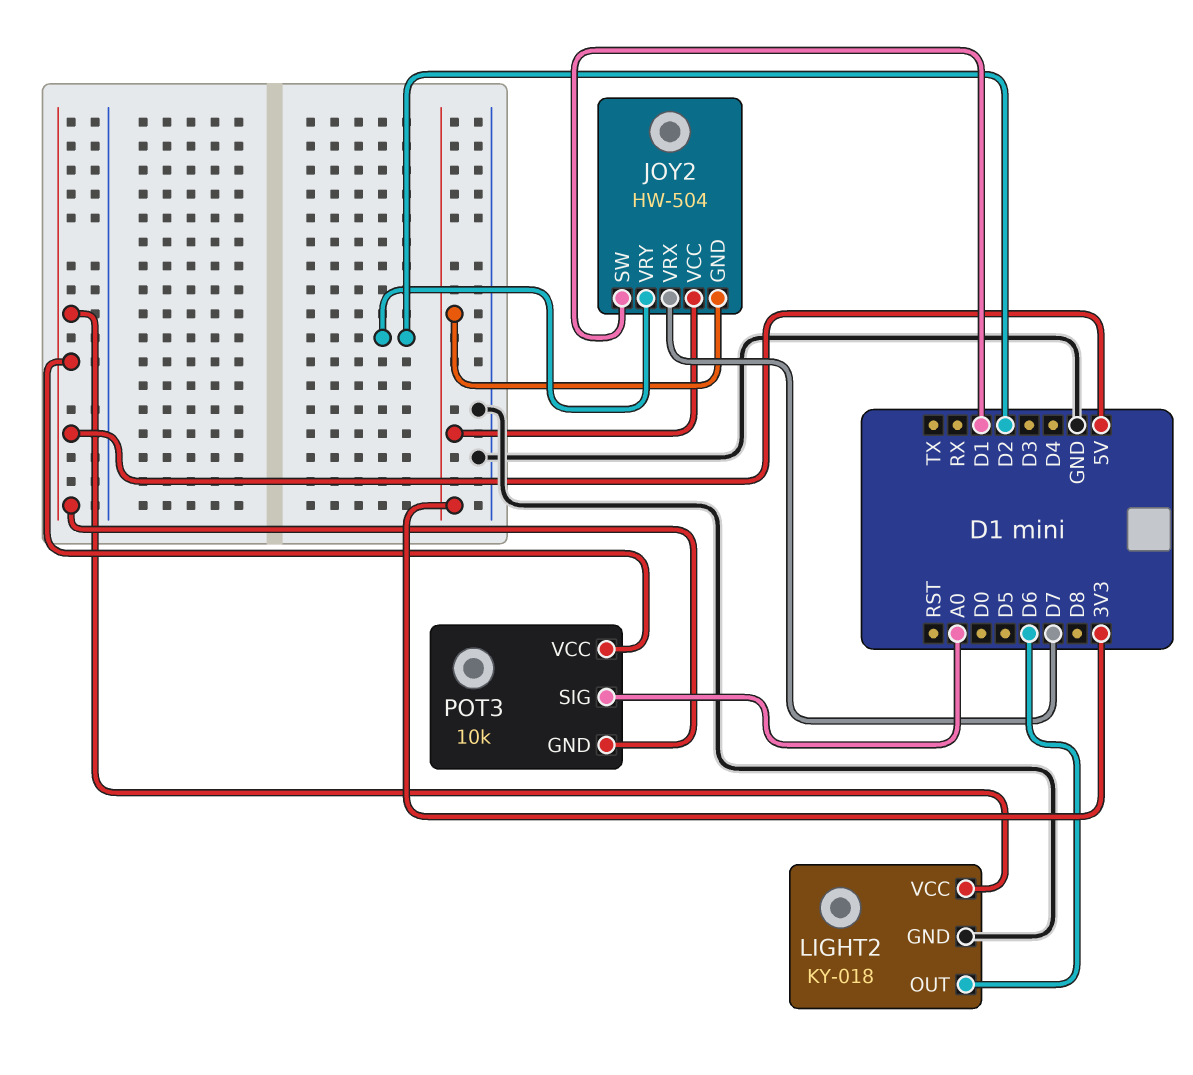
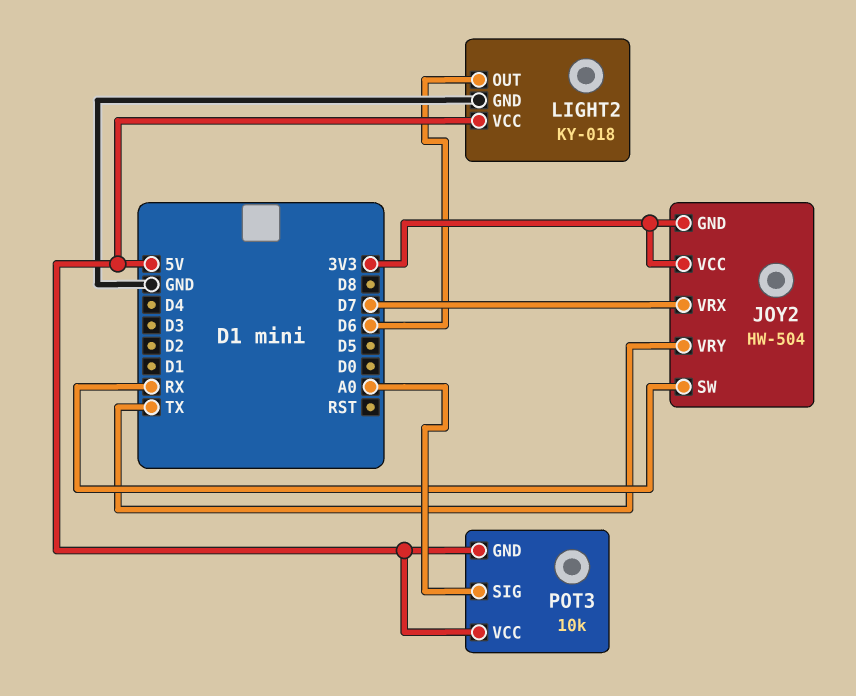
JOY2 pin SW: D1 -> RX
JOY2 pin VRY: D2 -> TX

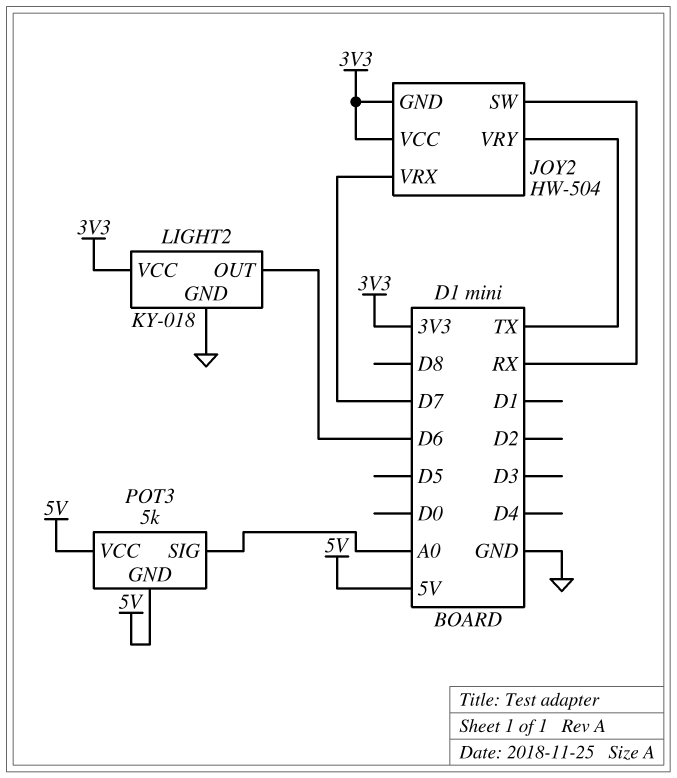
LIGHT2 pin VCC: 5V -> 3V3
POT3: 10k -> 5k

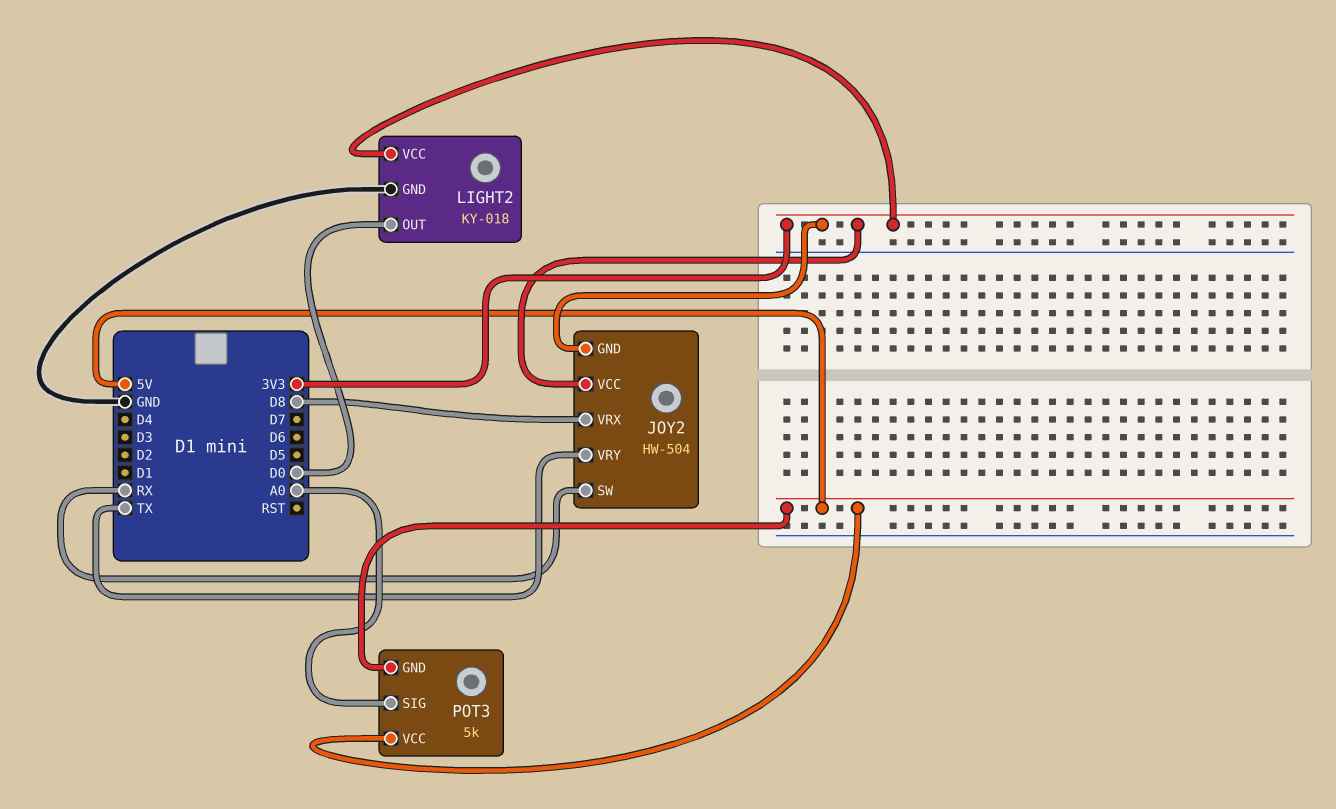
JOY2 pin VRX: D7 -> D8
LIGHT2 pin OUT: D6 -> D0

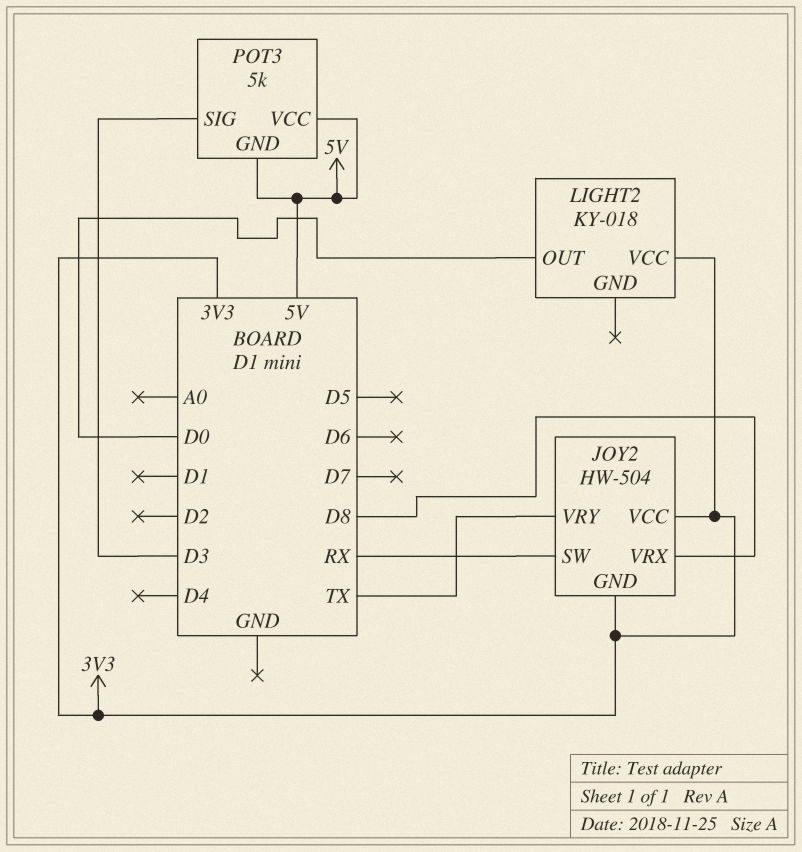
LIGHT2 pin GND: GND -> none
POT3 pin SIG: A0 -> D3

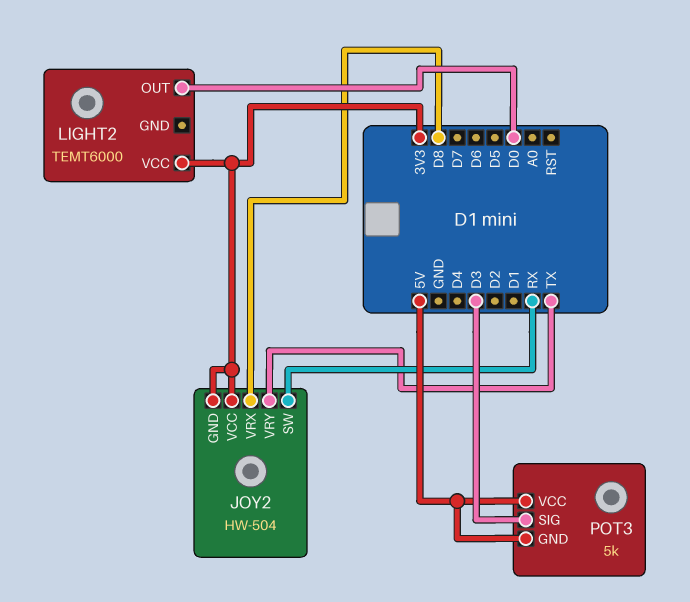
LIGHT2: KY-018 -> TEMT6000

